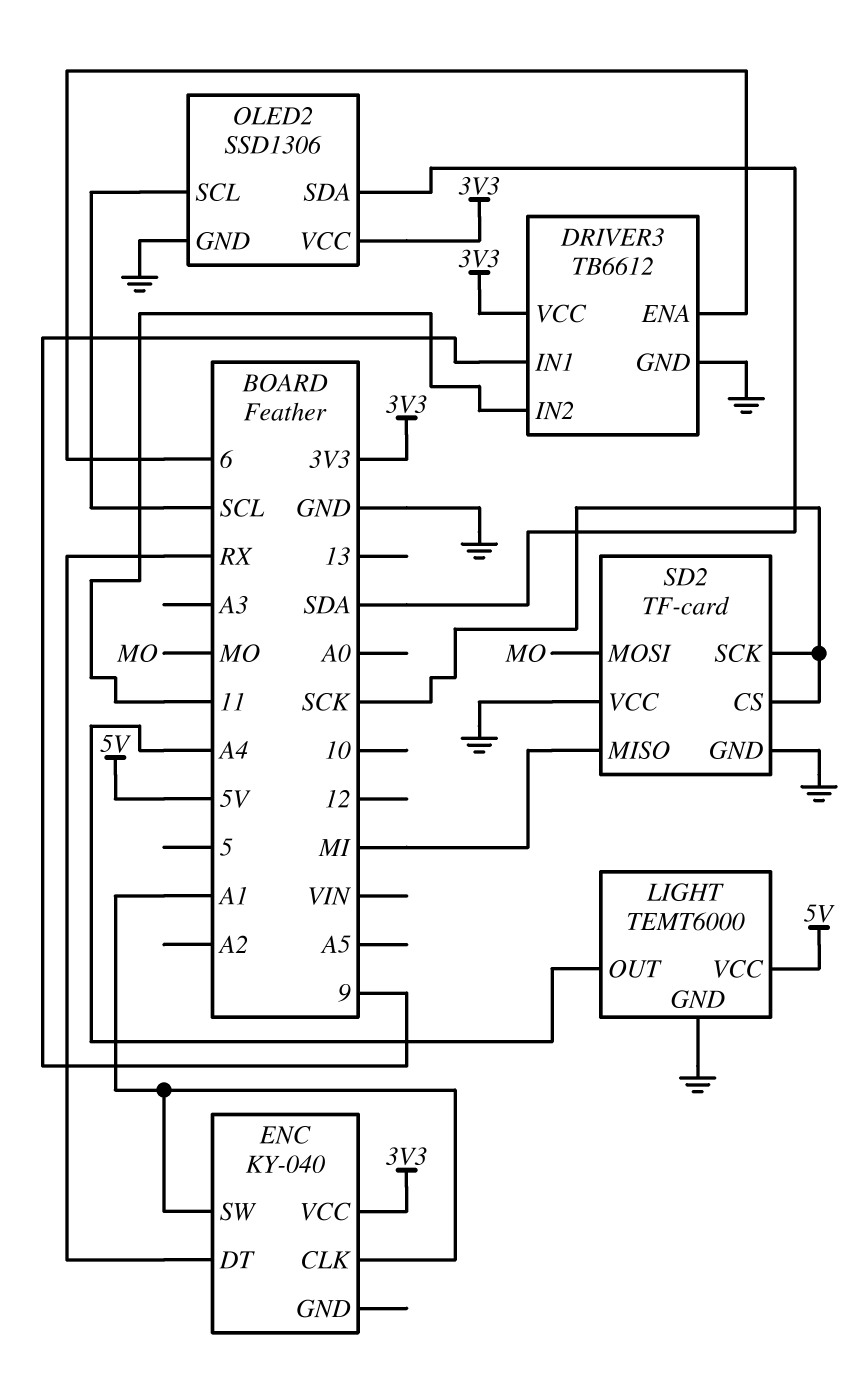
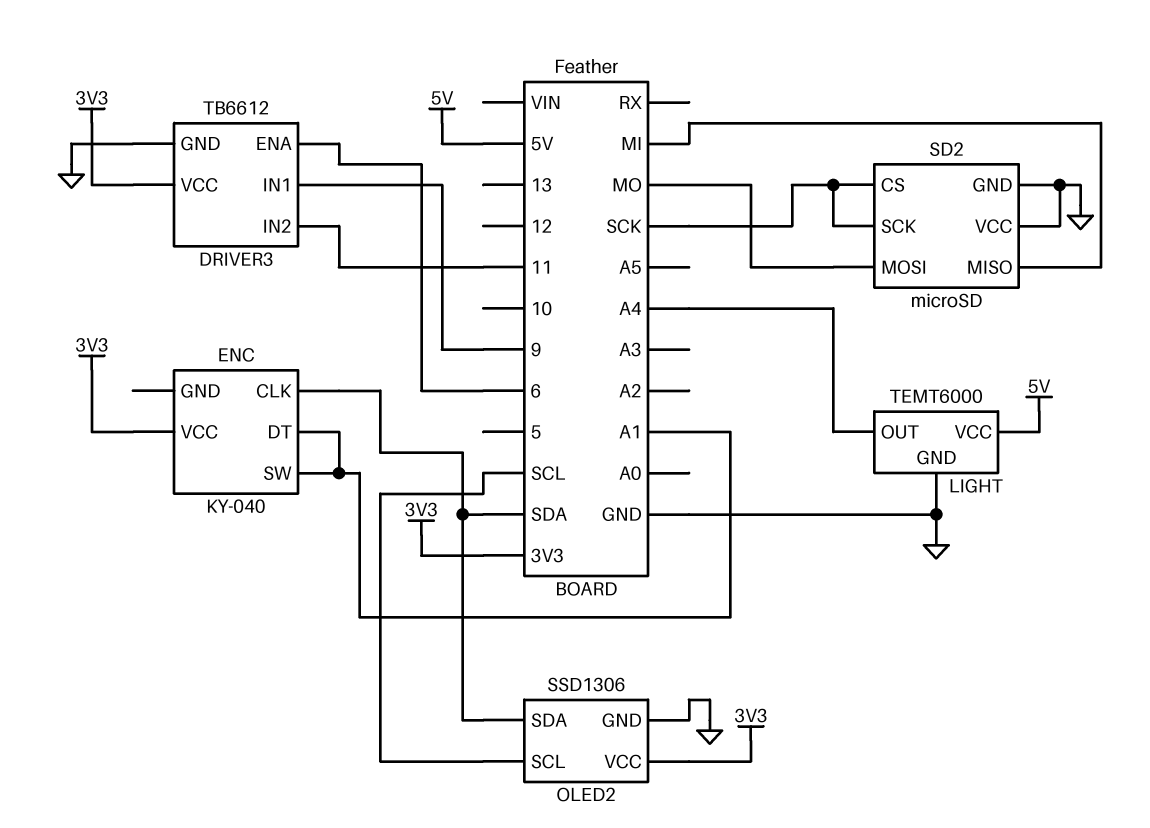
ENC pin CLK: A1 -> SDA
ENC pin DT: RX -> A1
SD2: TF-card -> microSD

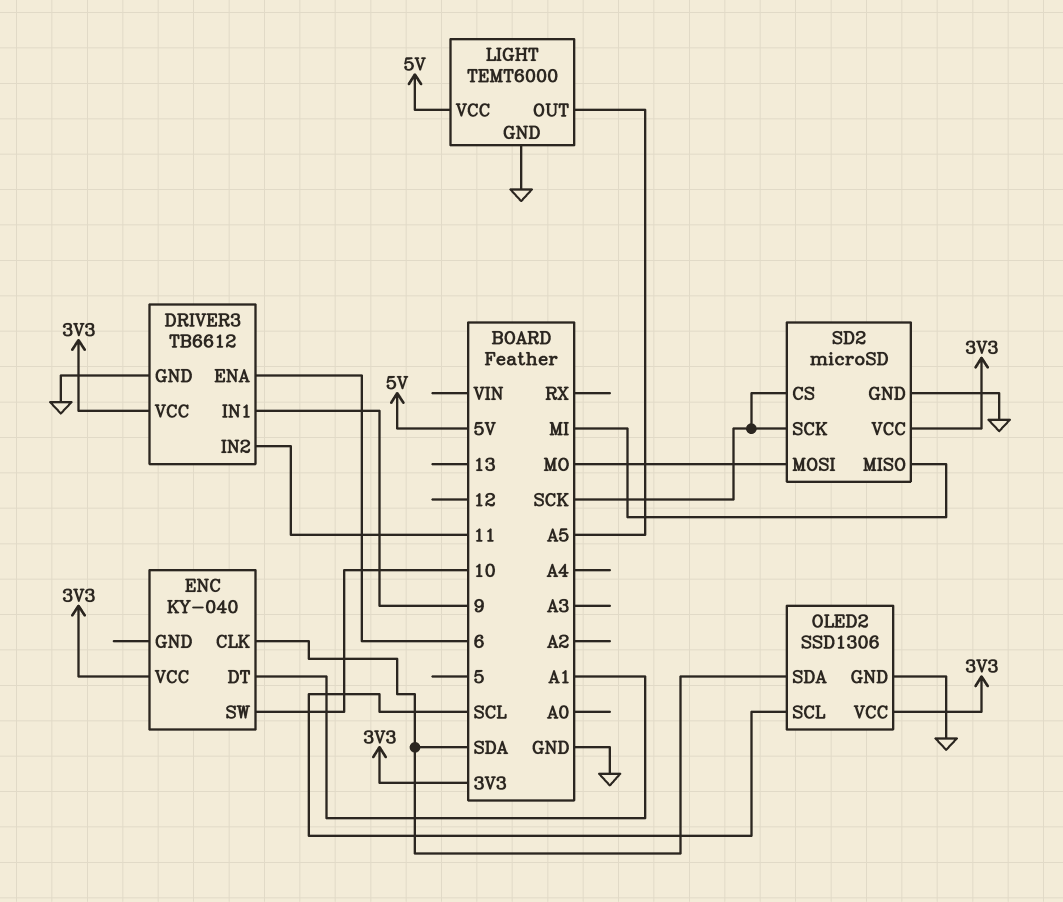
ENC pin SW: A1 -> 10
LIGHT pin OUT: A4 -> A5
SD2 pin VCC: GND -> 3V3

